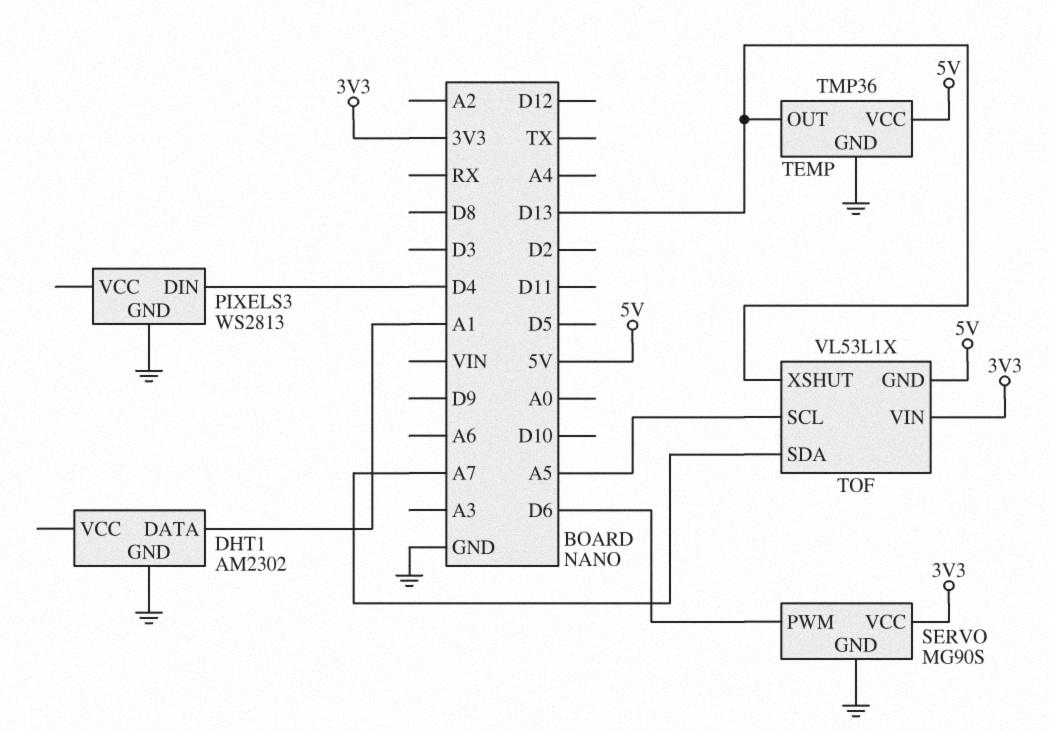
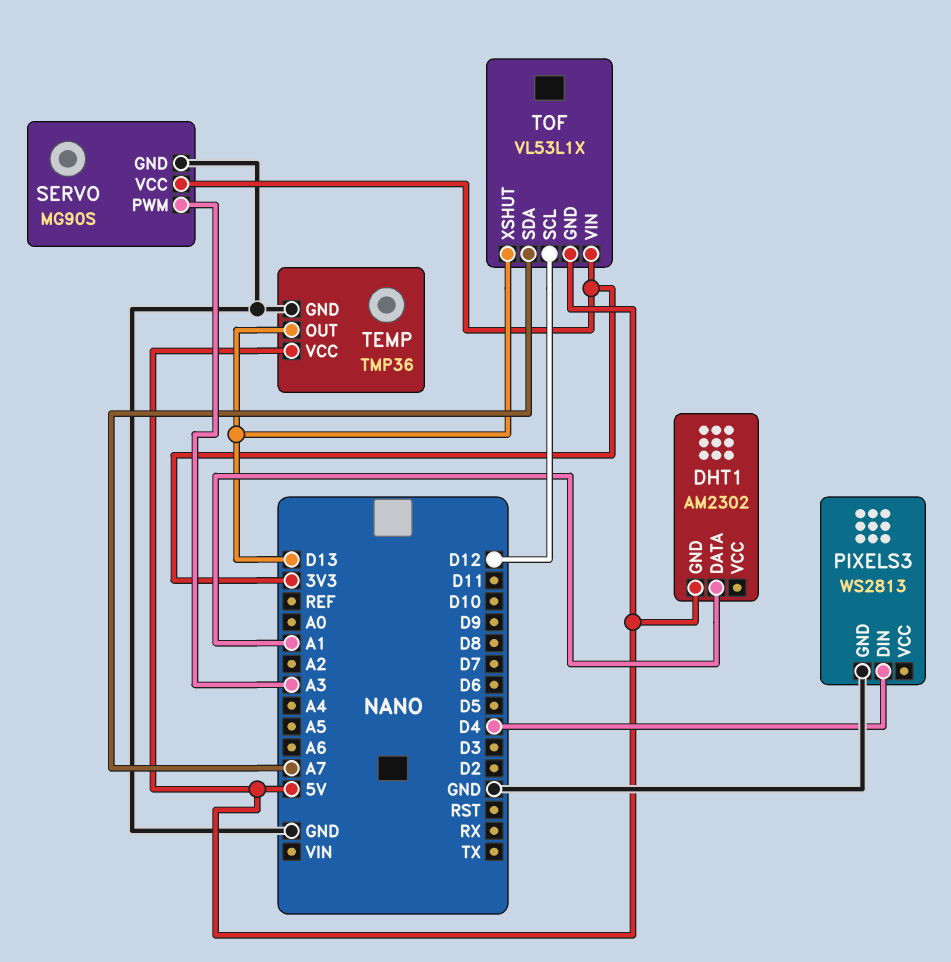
DHT1 pin GND: GND -> 5V
SERVO pin PWM: D6 -> A3
TOF pin SCL: A5 -> D12

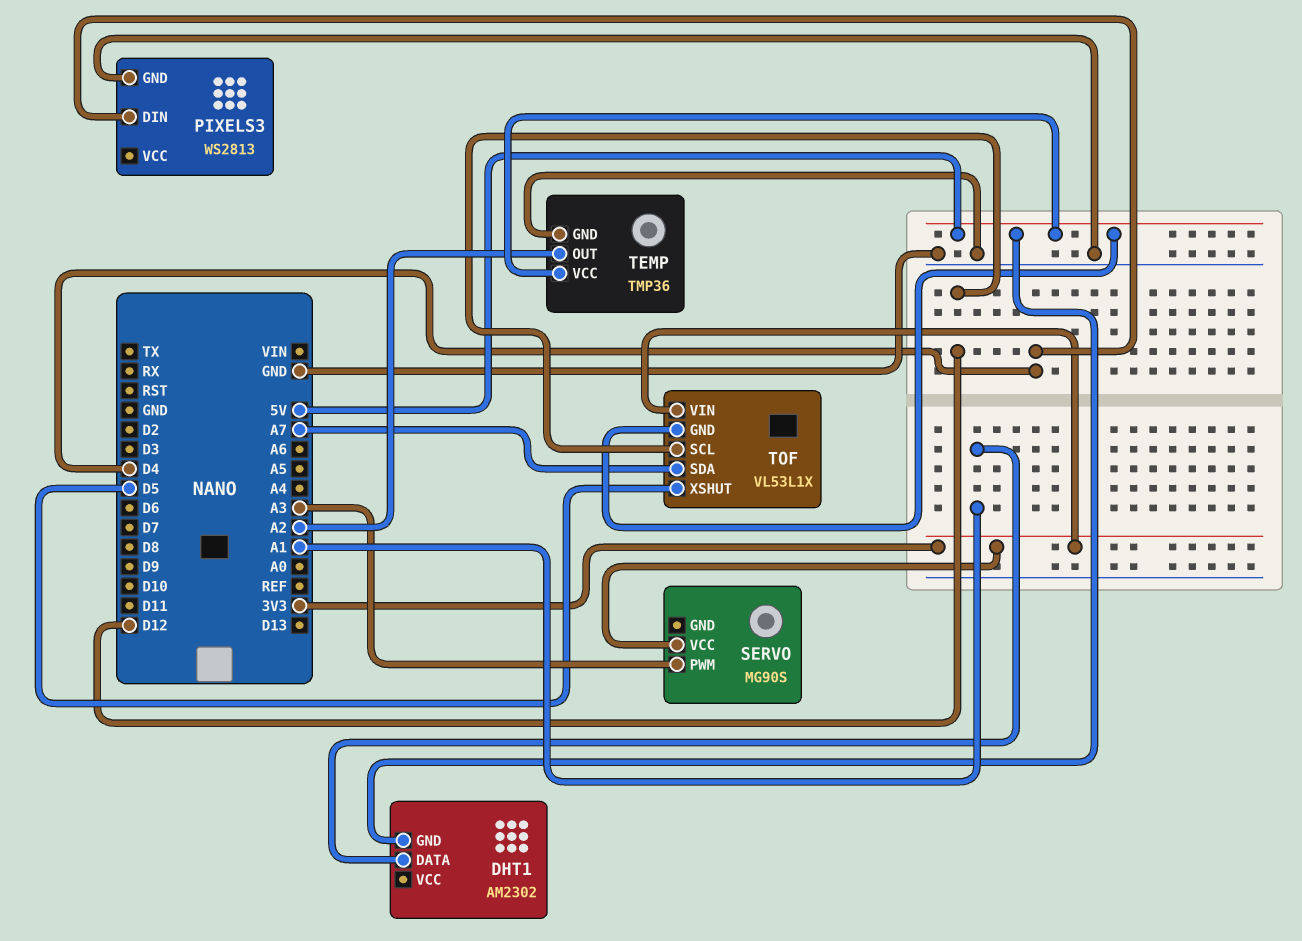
SERVO pin GND: GND -> none
TEMP pin OUT: D13 -> A2
TOF pin XSHUT: D13 -> D5

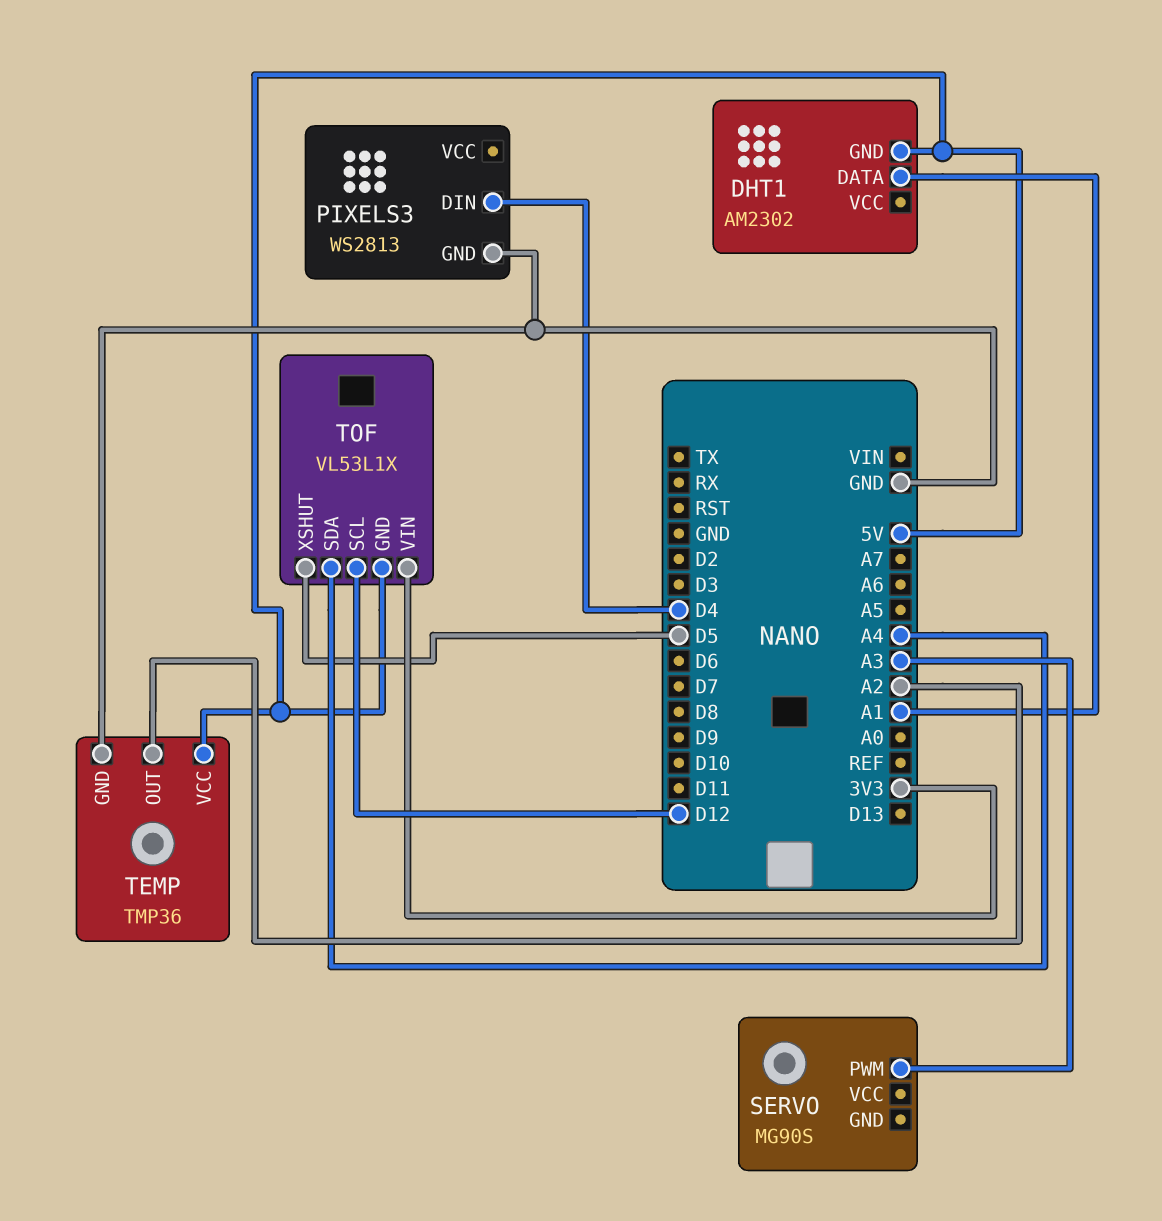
SERVO pin VCC: 3V3 -> none
TOF pin SDA: A7 -> A4

